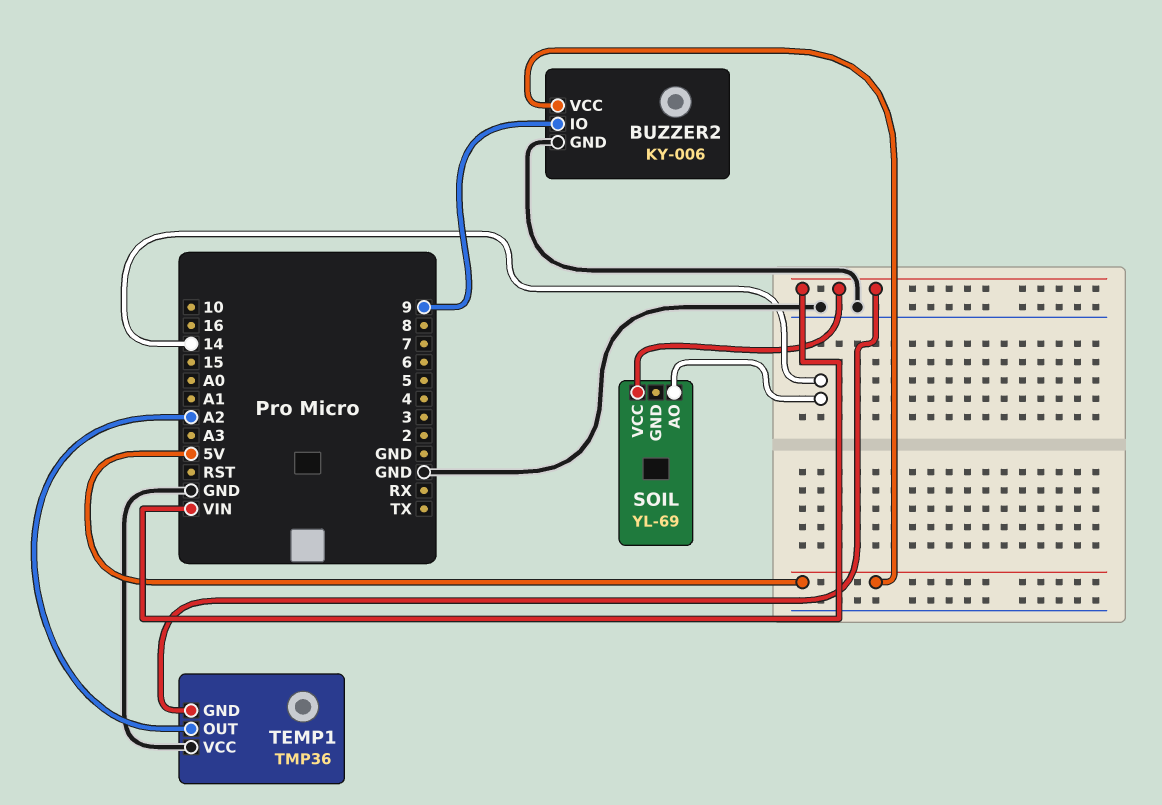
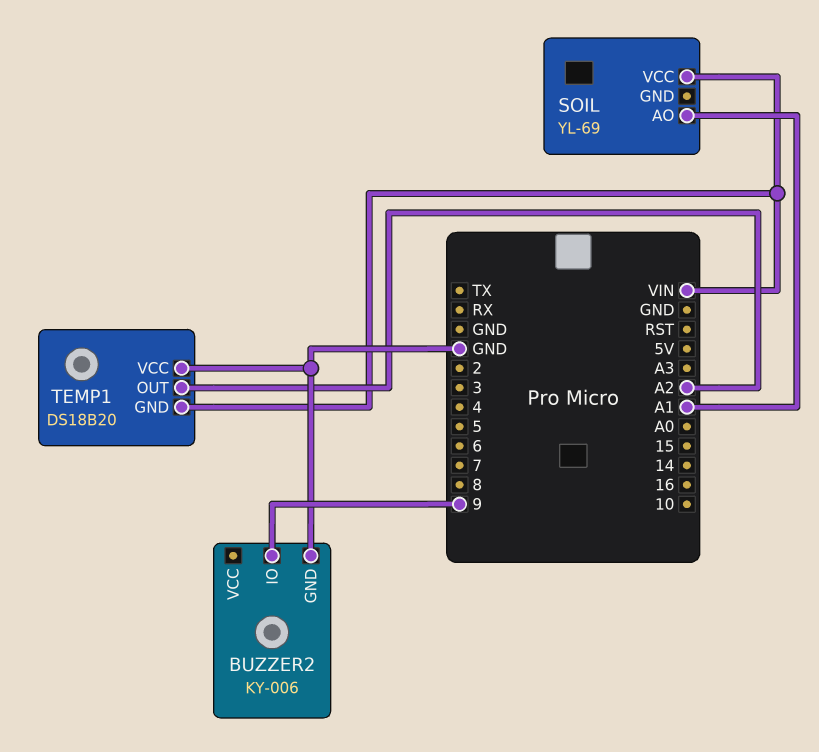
BUZZER2 pin VCC: 5V -> none
SOIL pin AO: 14 -> A1
TEMP1: TMP36 -> DS18B20

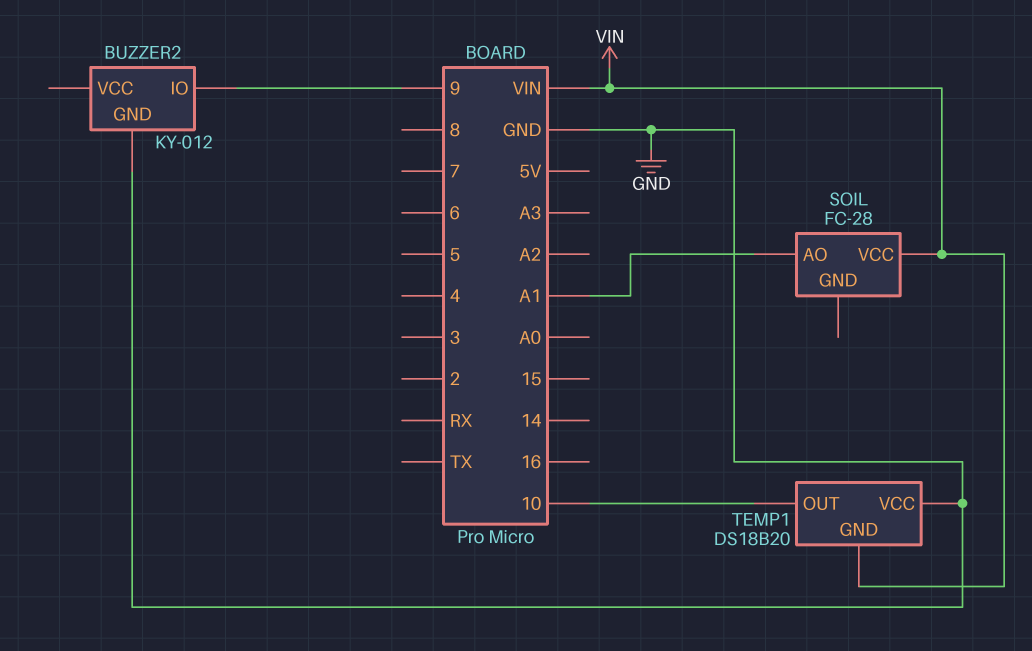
BUZZER2: KY-006 -> KY-012
SOIL: YL-69 -> FC-28
TEMP1 pin OUT: A2 -> 10

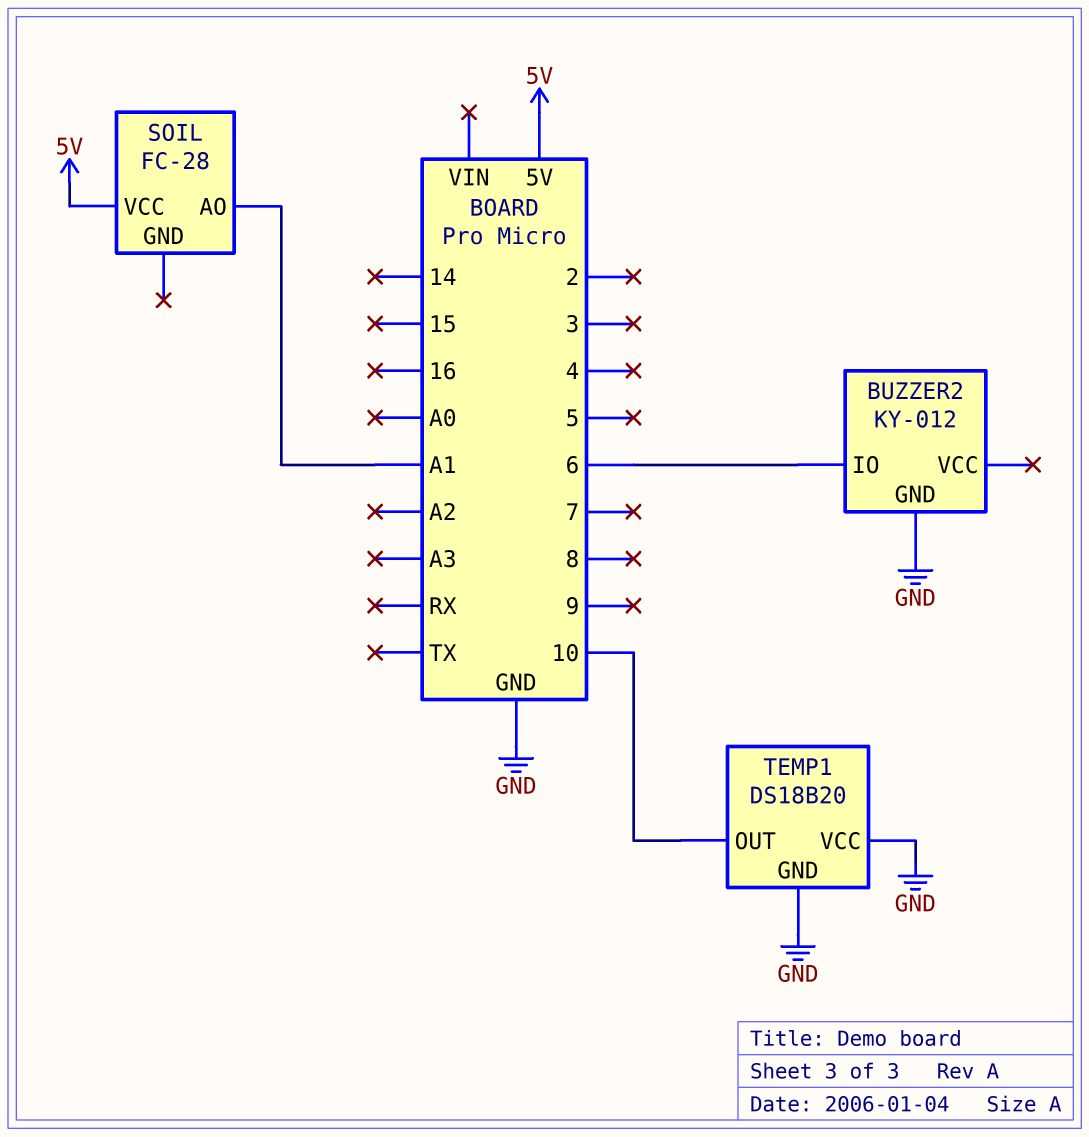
BUZZER2 pin IO: 9 -> 6
SOIL pin VCC: VIN -> 5V
TEMP1 pin GND: VIN -> GND

